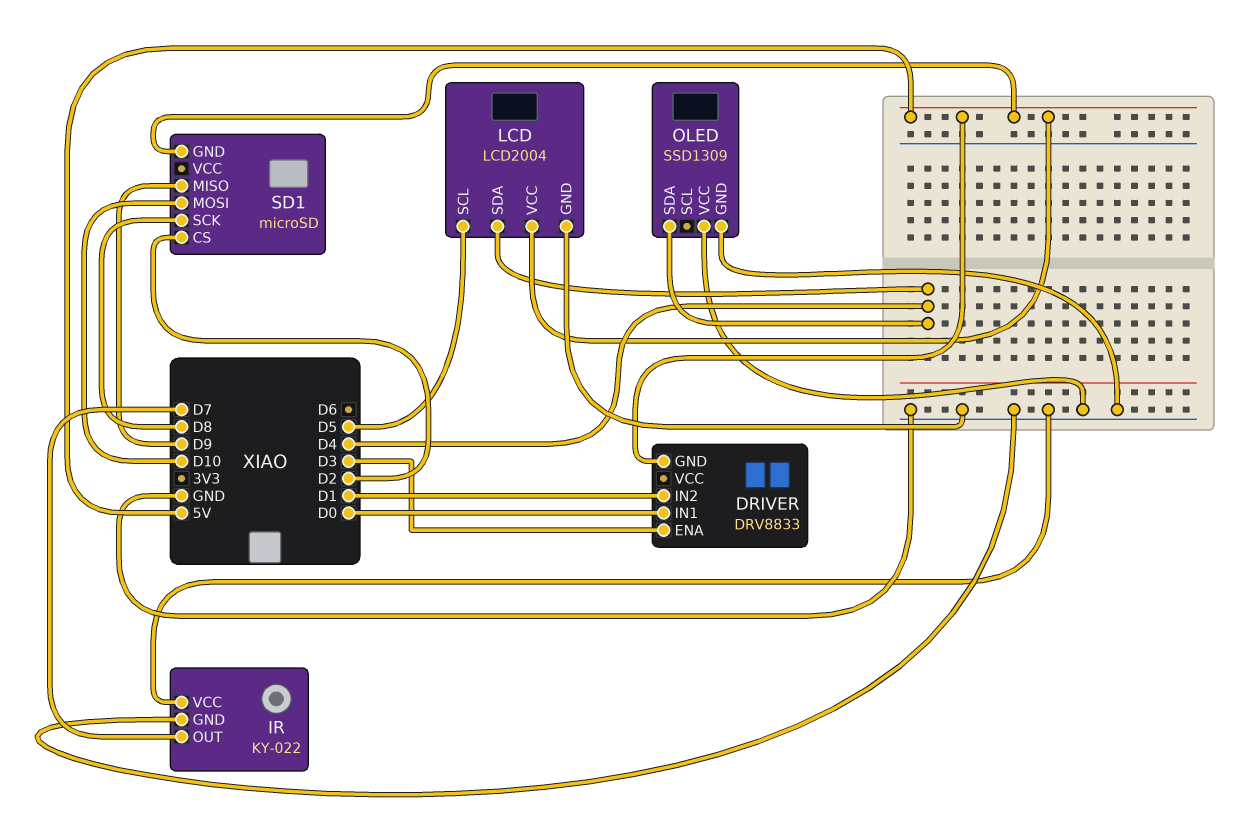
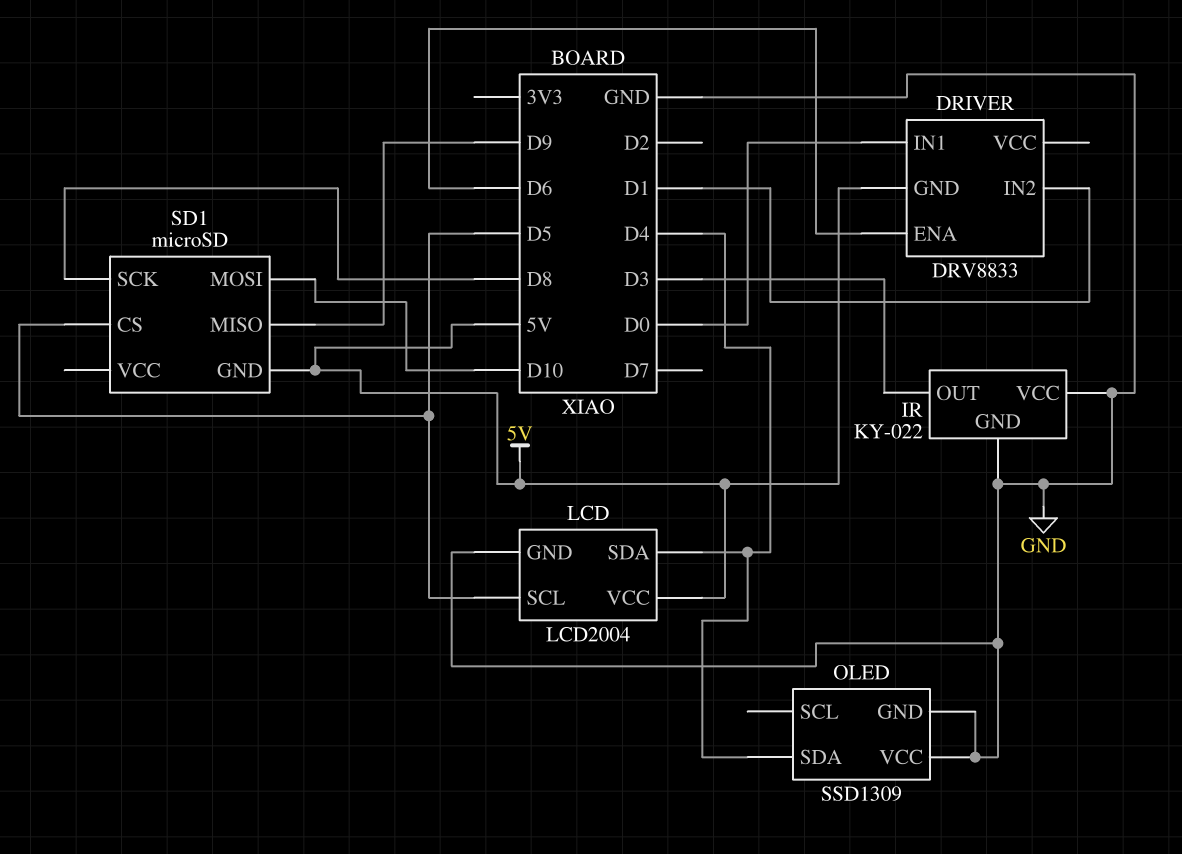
DRIVER pin ENA: D3 -> D6
IR pin OUT: D7 -> D3
SD1 pin CS: D2 -> D5

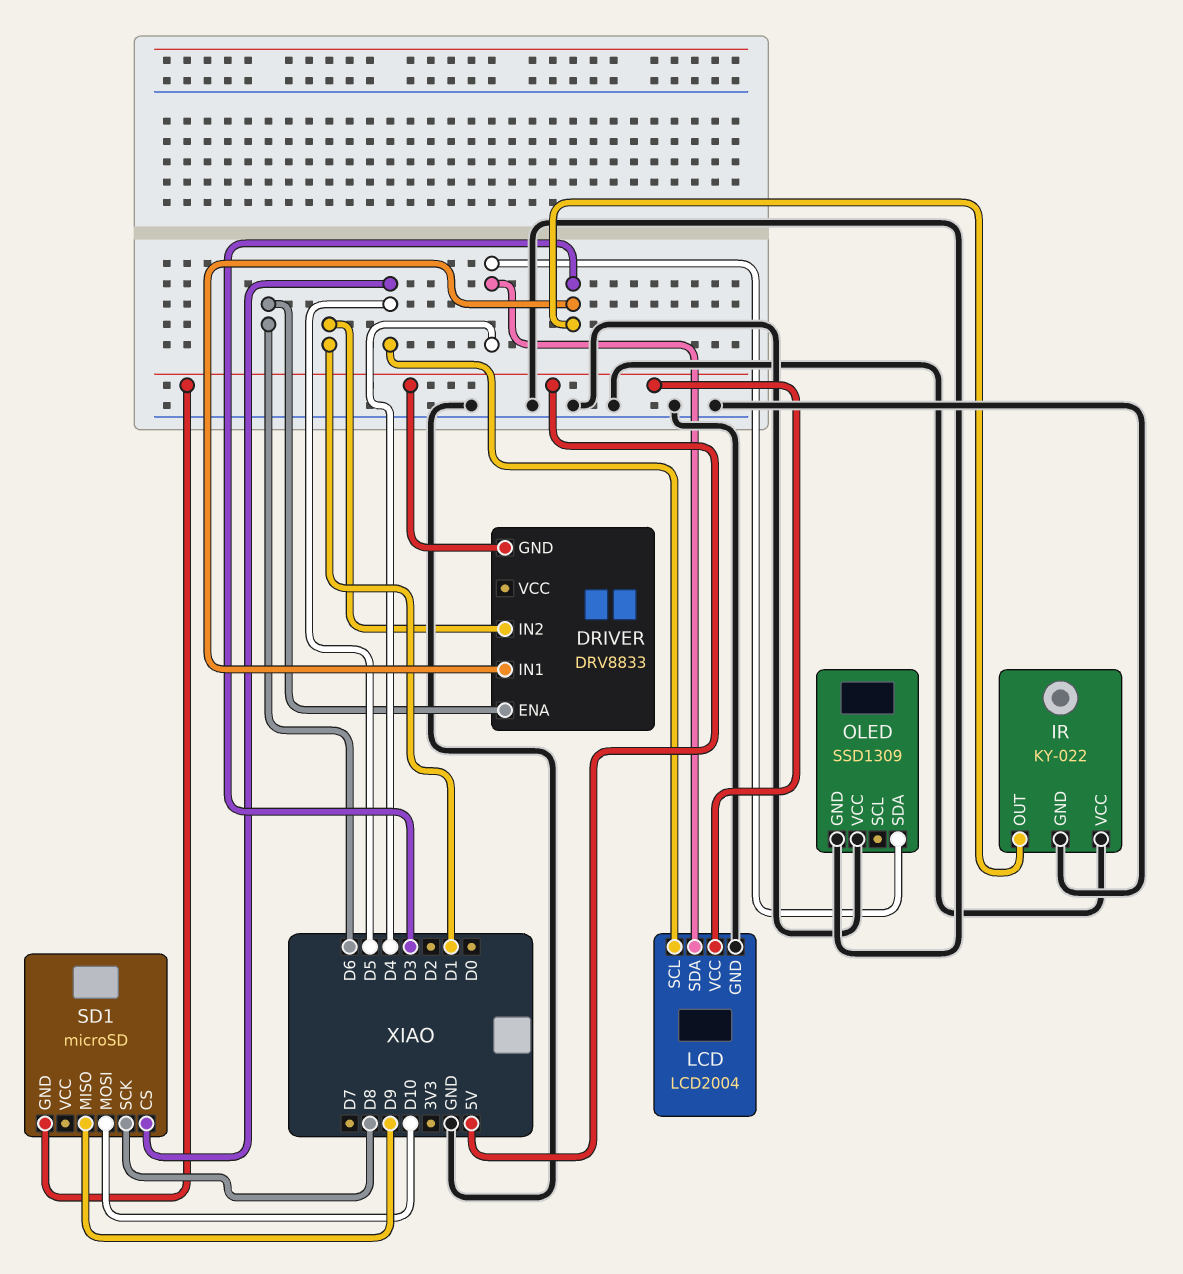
DRIVER pin IN1: D0 -> D3

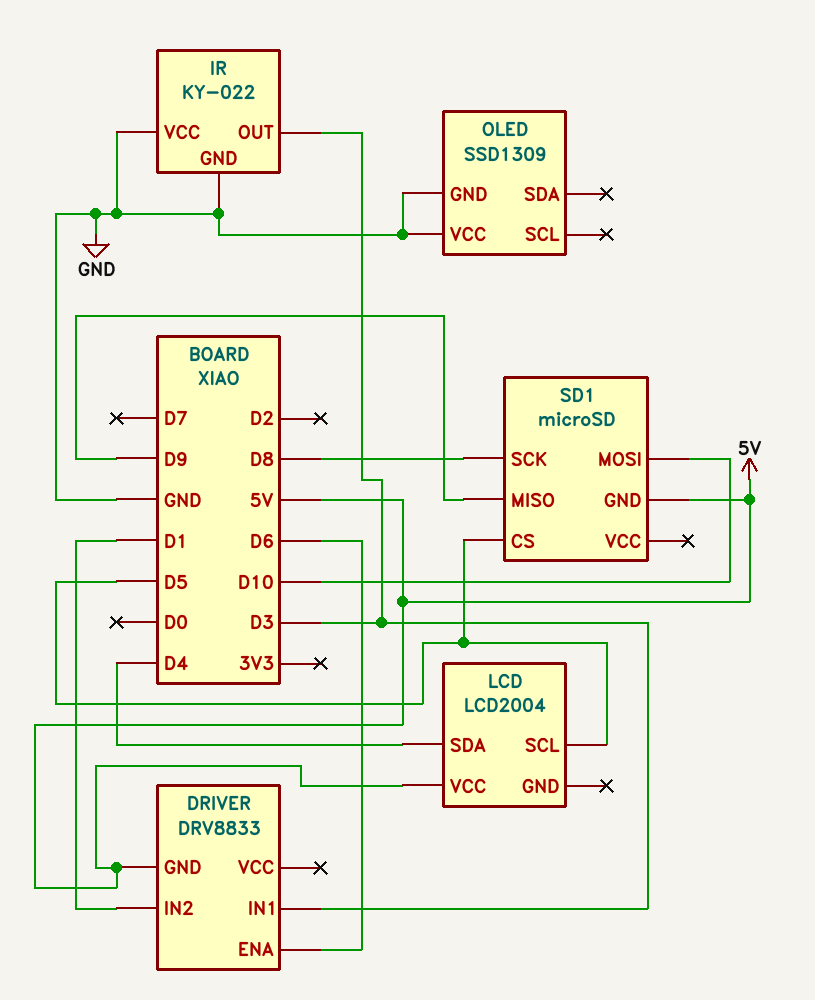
LCD pin GND: GND -> none
OLED pin SDA: D4 -> none

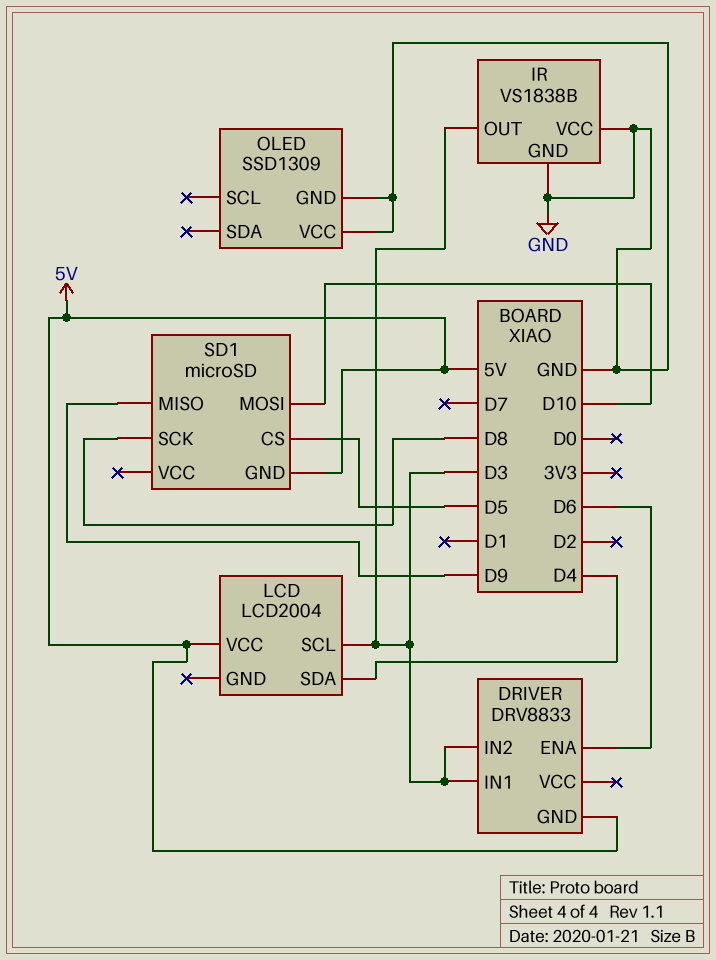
DRIVER pin IN2: D1 -> D3
IR: KY-022 -> VS1838B
LCD pin SCL: D5 -> D3

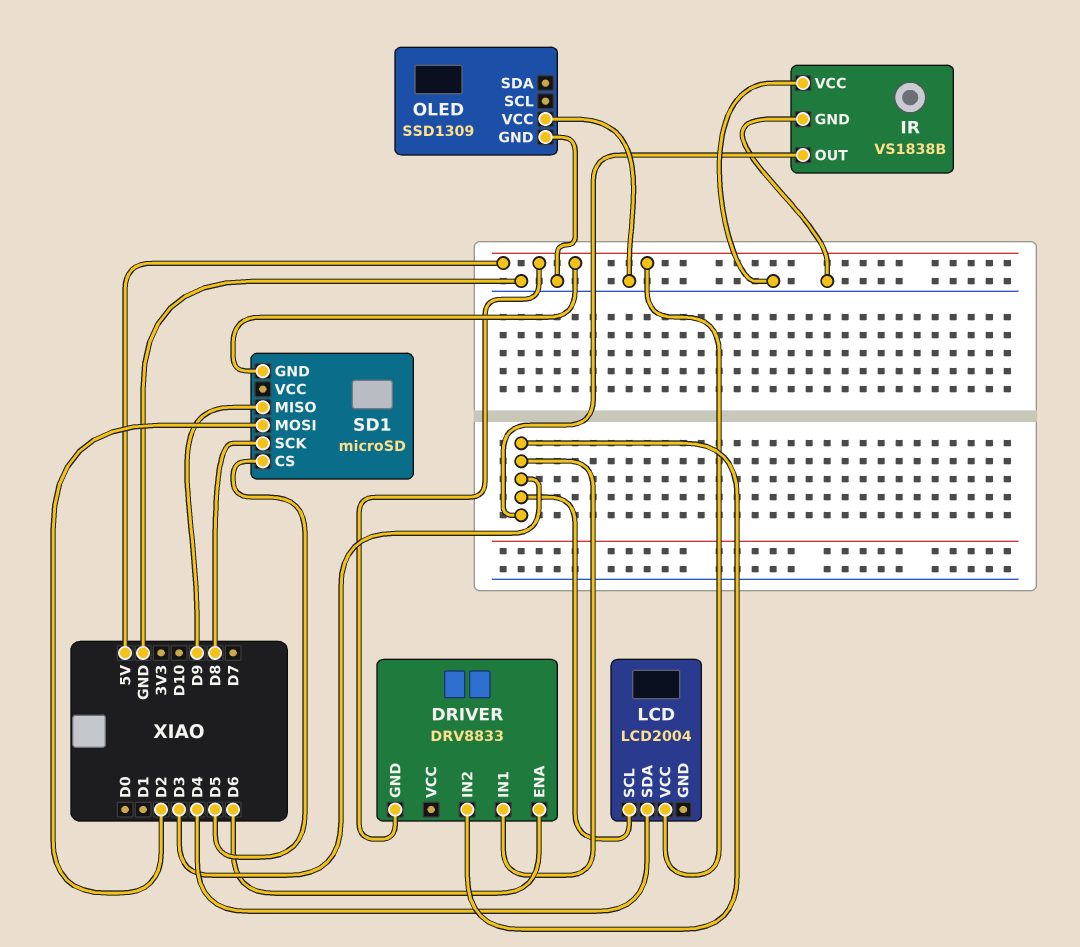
SD1 pin MOSI: D10 -> D2

